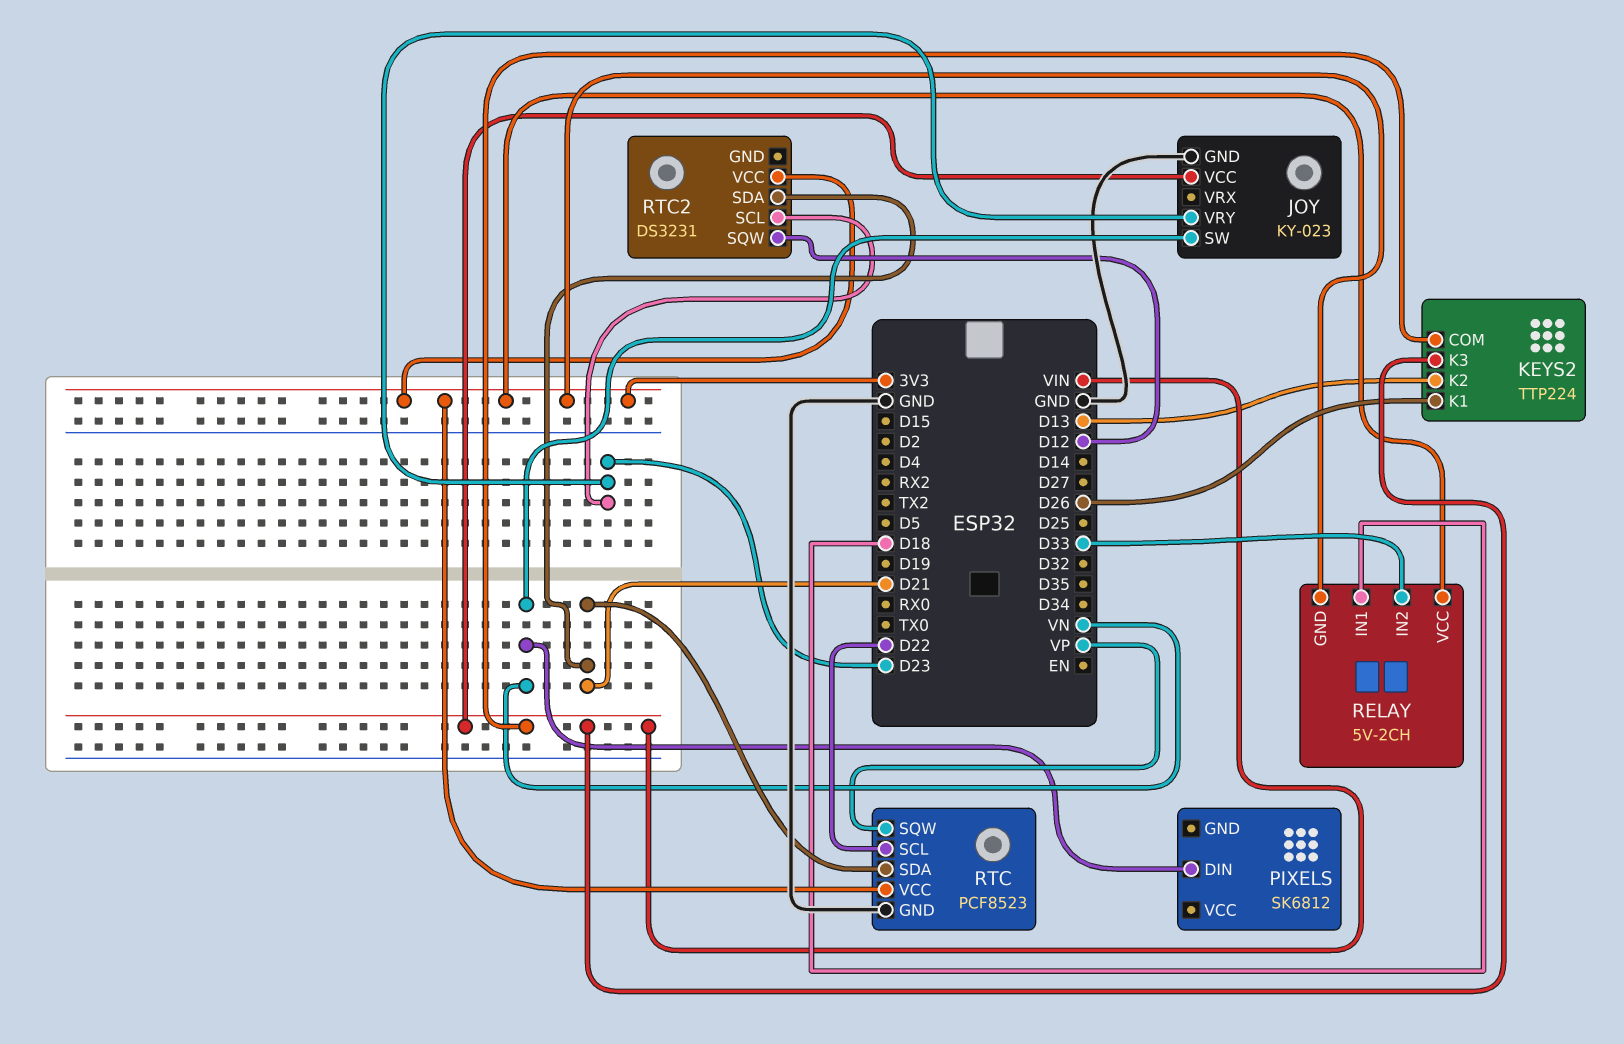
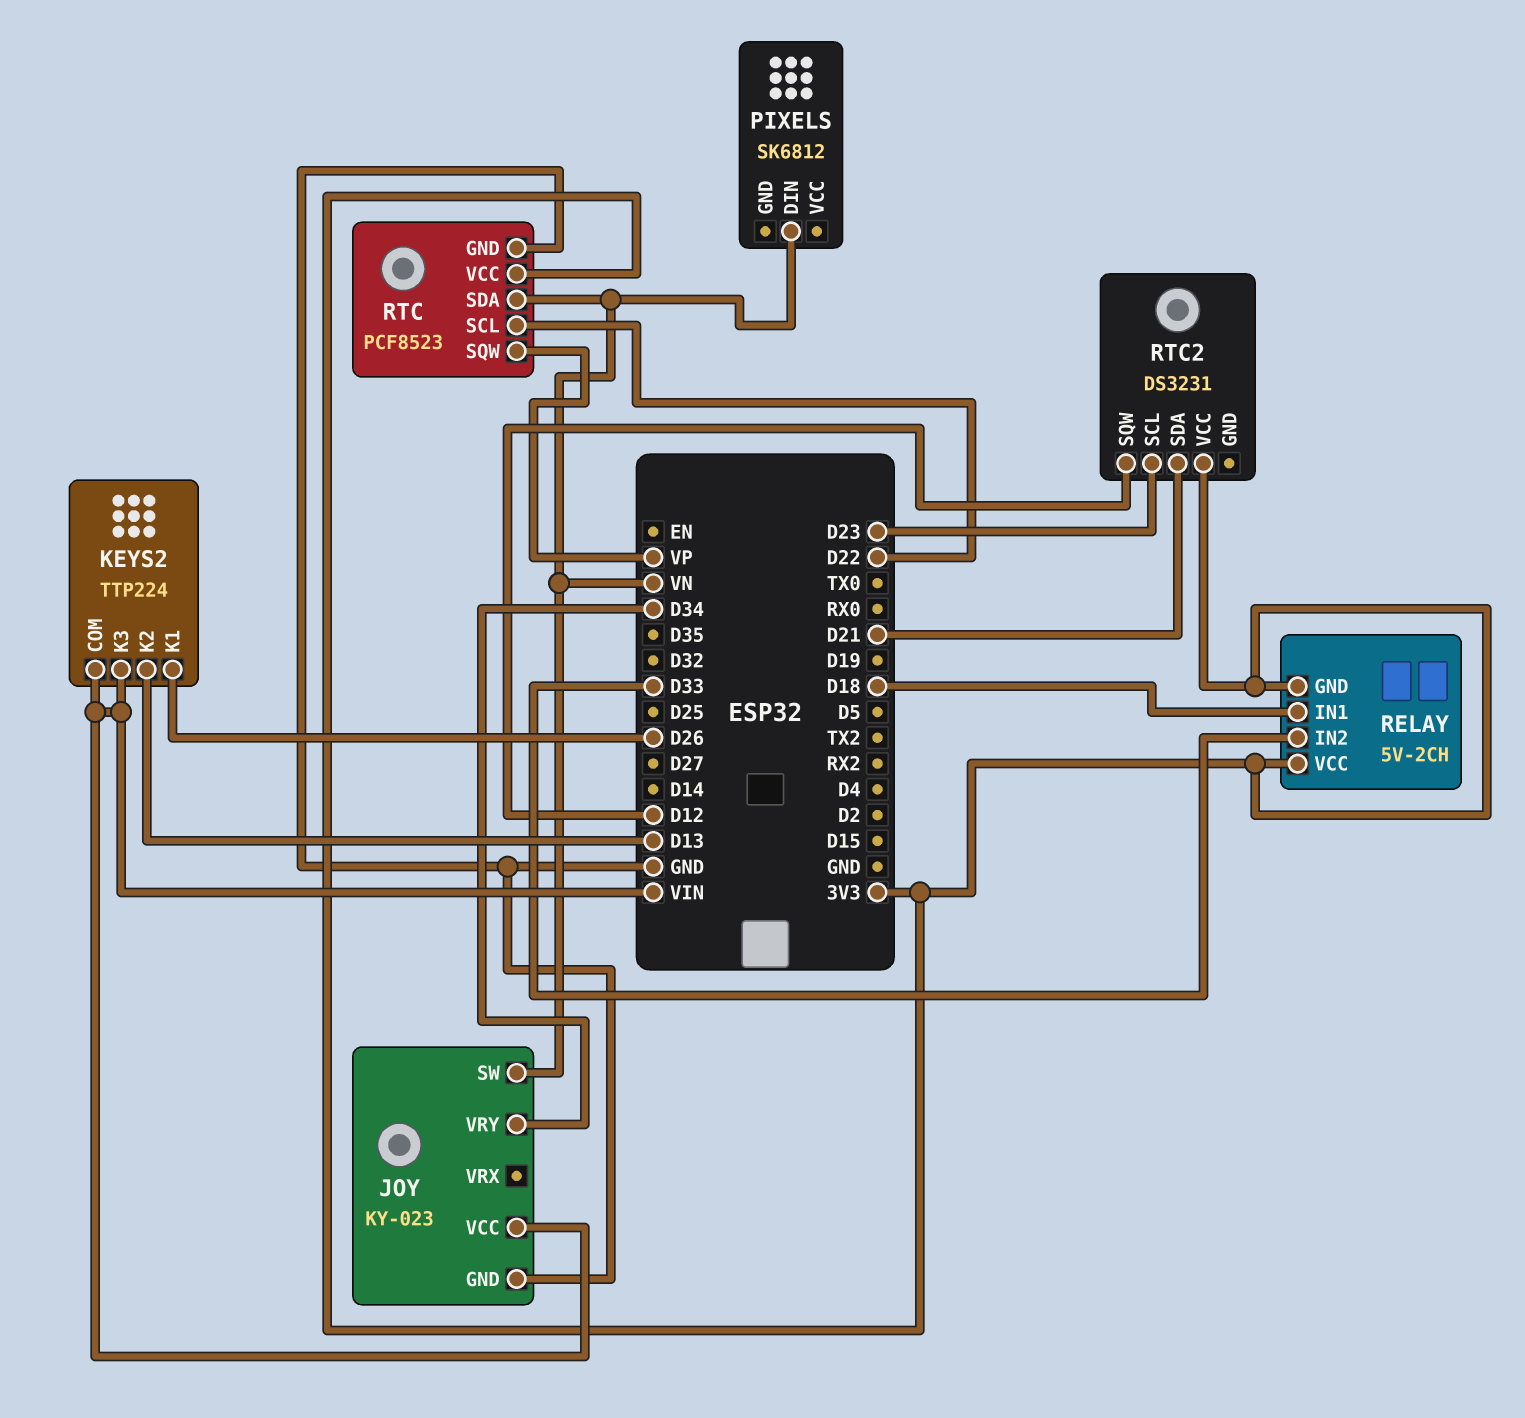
JOY pin VRY: D23 -> D34
RTC pin SDA: D21 -> VN

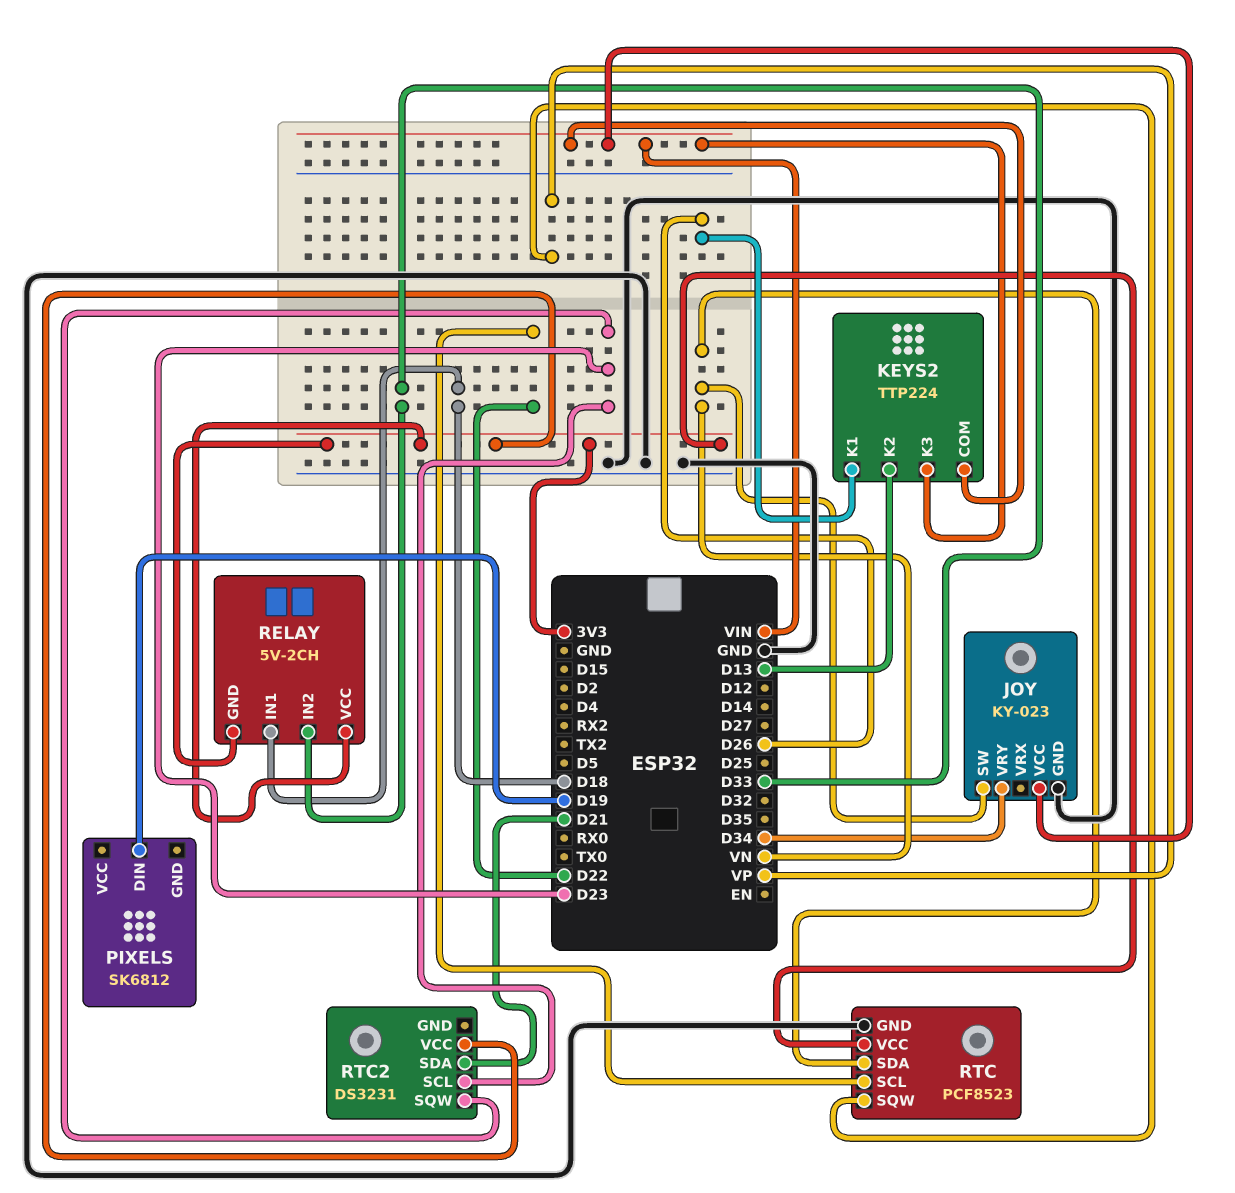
PIXELS pin DIN: VN -> D19
RTC2 pin SQW: D12 -> D23

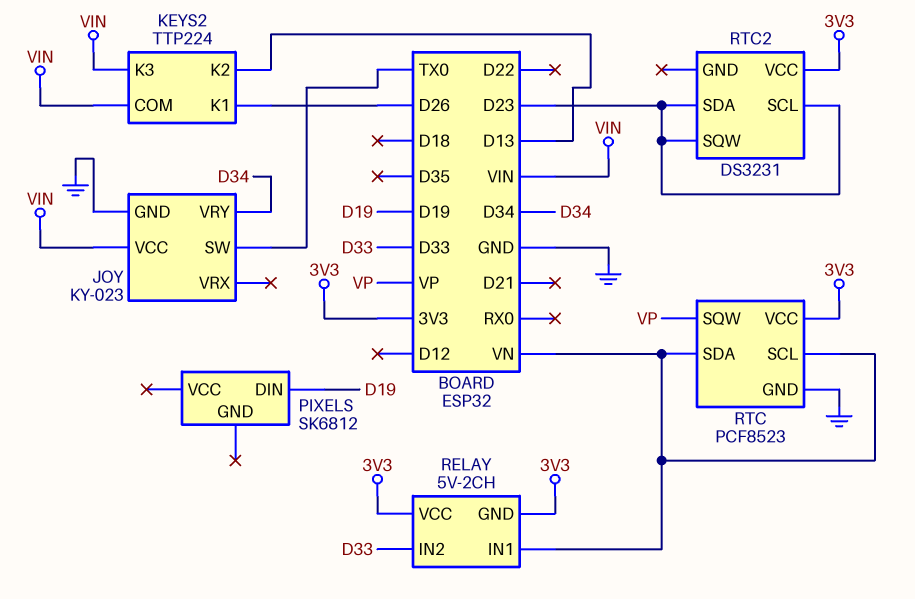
JOY pin SW: VN -> TX0
RELAY pin IN1: D18 -> VN
RTC pin SCL: D22 -> VN
RTC2 pin SDA: D21 -> D23

